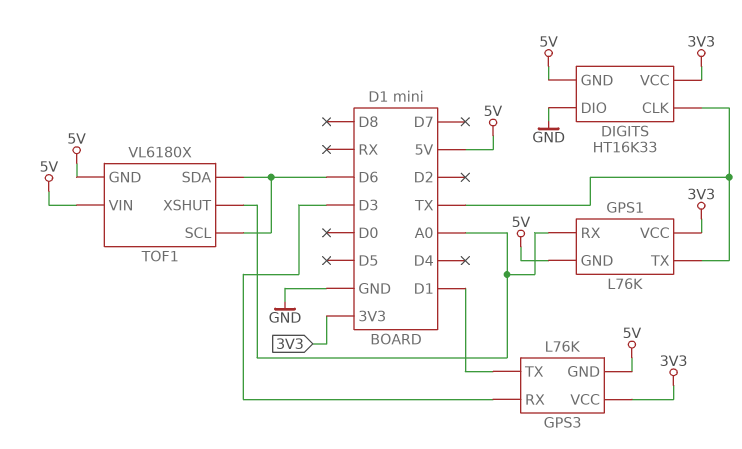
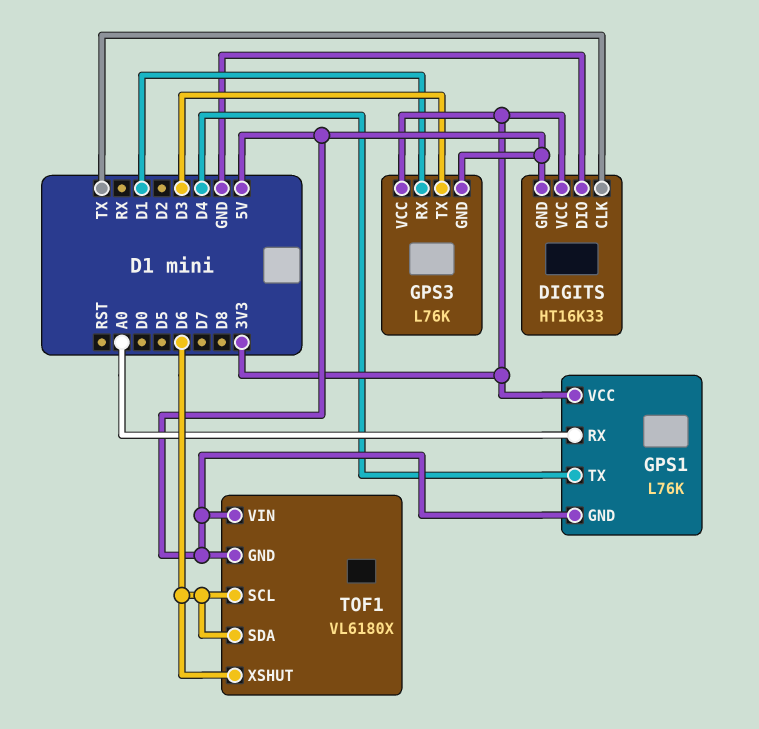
GPS1 pin TX: TX -> D4
GPS3 pin RX: D3 -> D1
GPS3 pin TX: D1 -> D3
TOF1 pin XSHUT: A0 -> D6

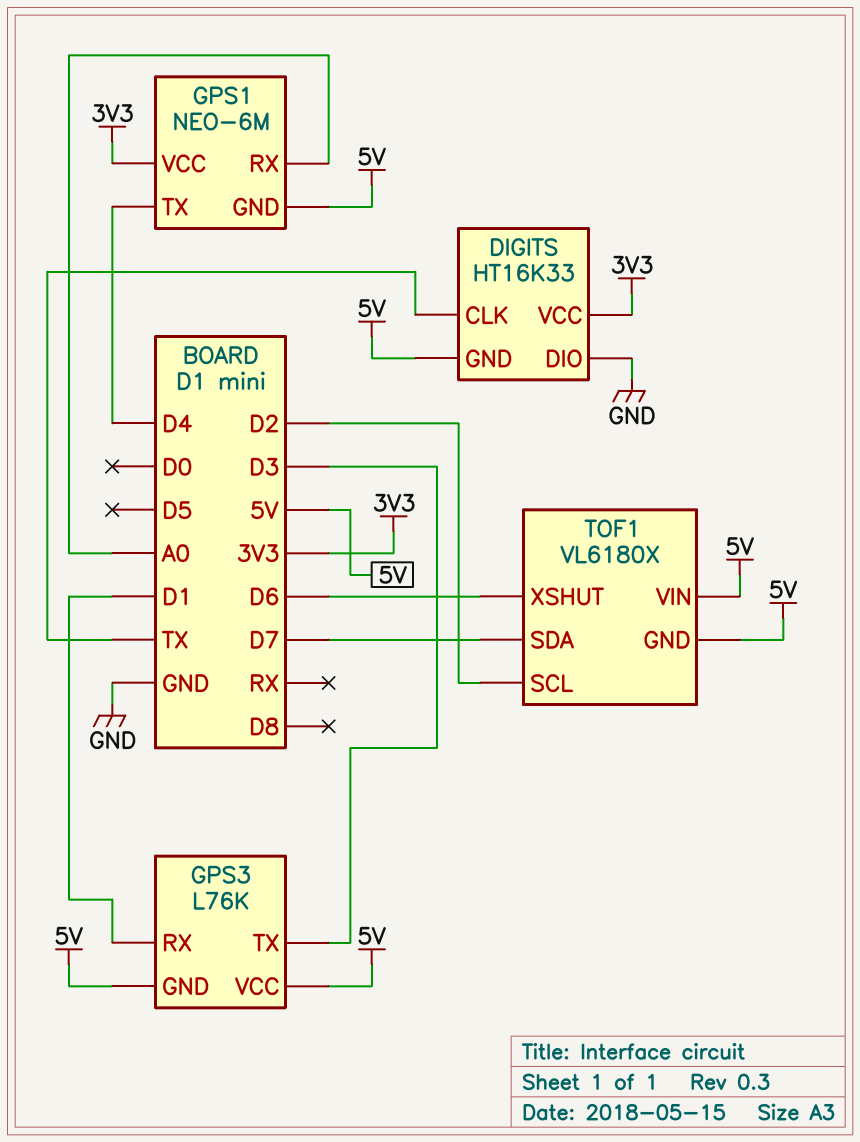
GPS1: L76K -> NEO-6M
GPS3 pin VCC: 3V3 -> 5V
TOF1 pin SCL: D6 -> D2
TOF1 pin SDA: D6 -> D7

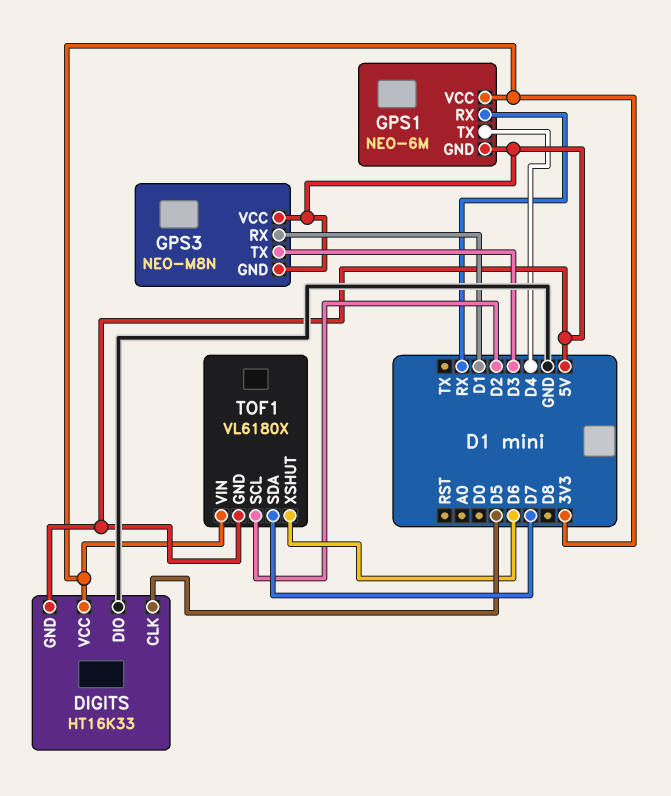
DIGITS pin CLK: TX -> D5
GPS1 pin RX: A0 -> RX
GPS3: L76K -> NEO-M8N
TOF1 pin VIN: 5V -> 3V3

